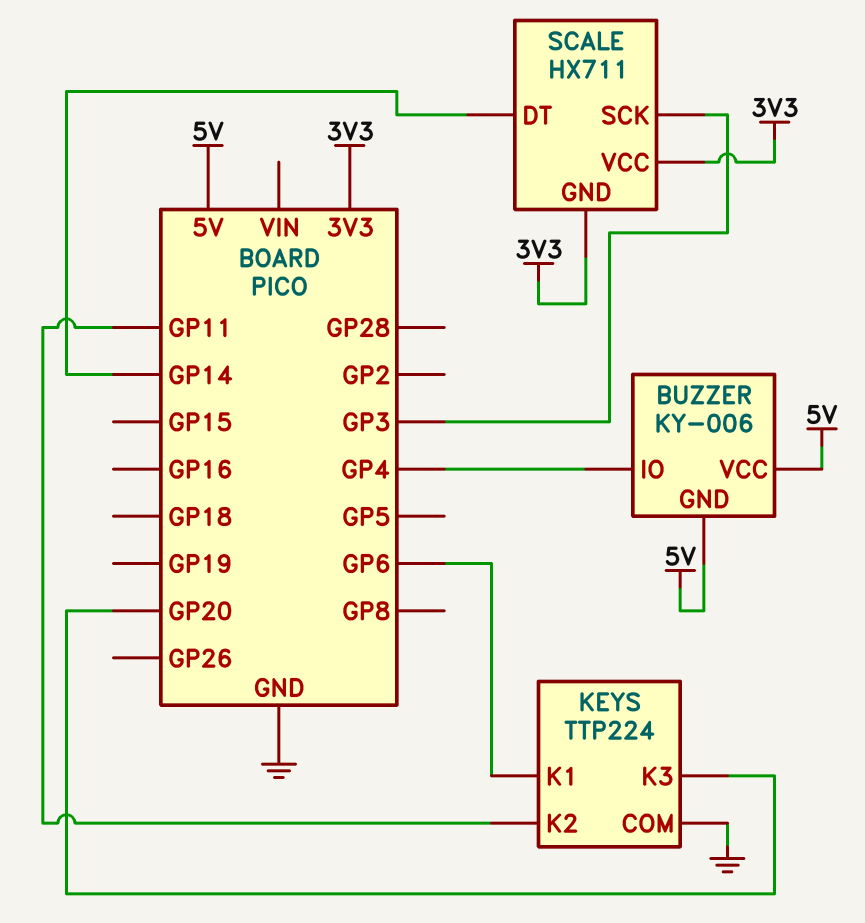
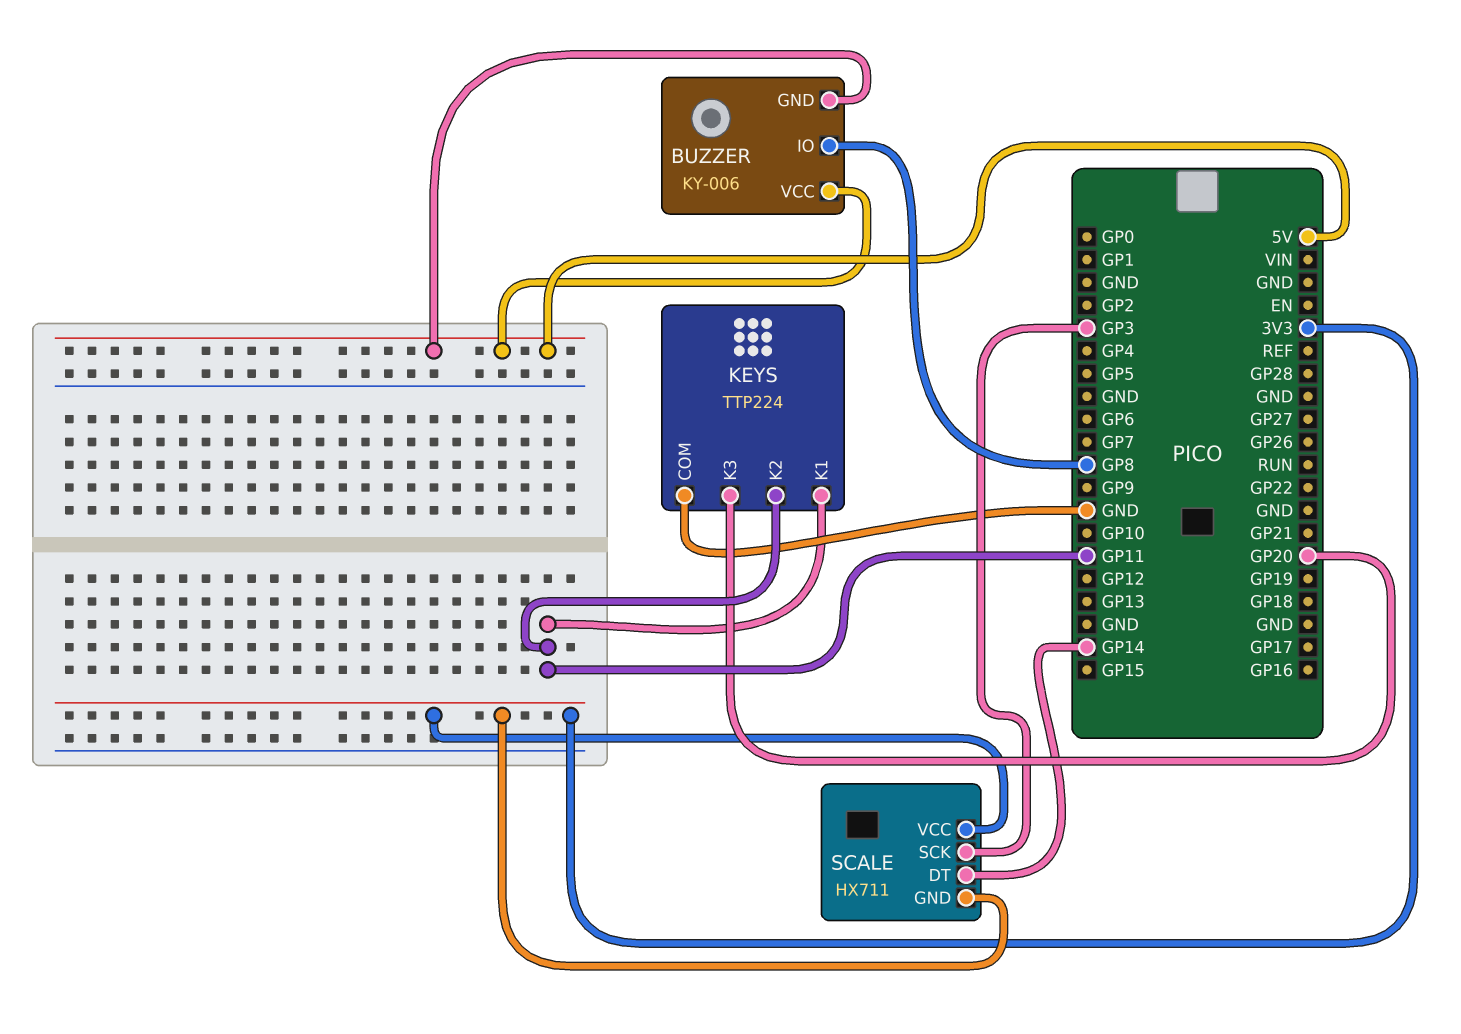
BUZZER pin IO: GP4 -> GP8
KEYS pin K1: GP6 -> GP11

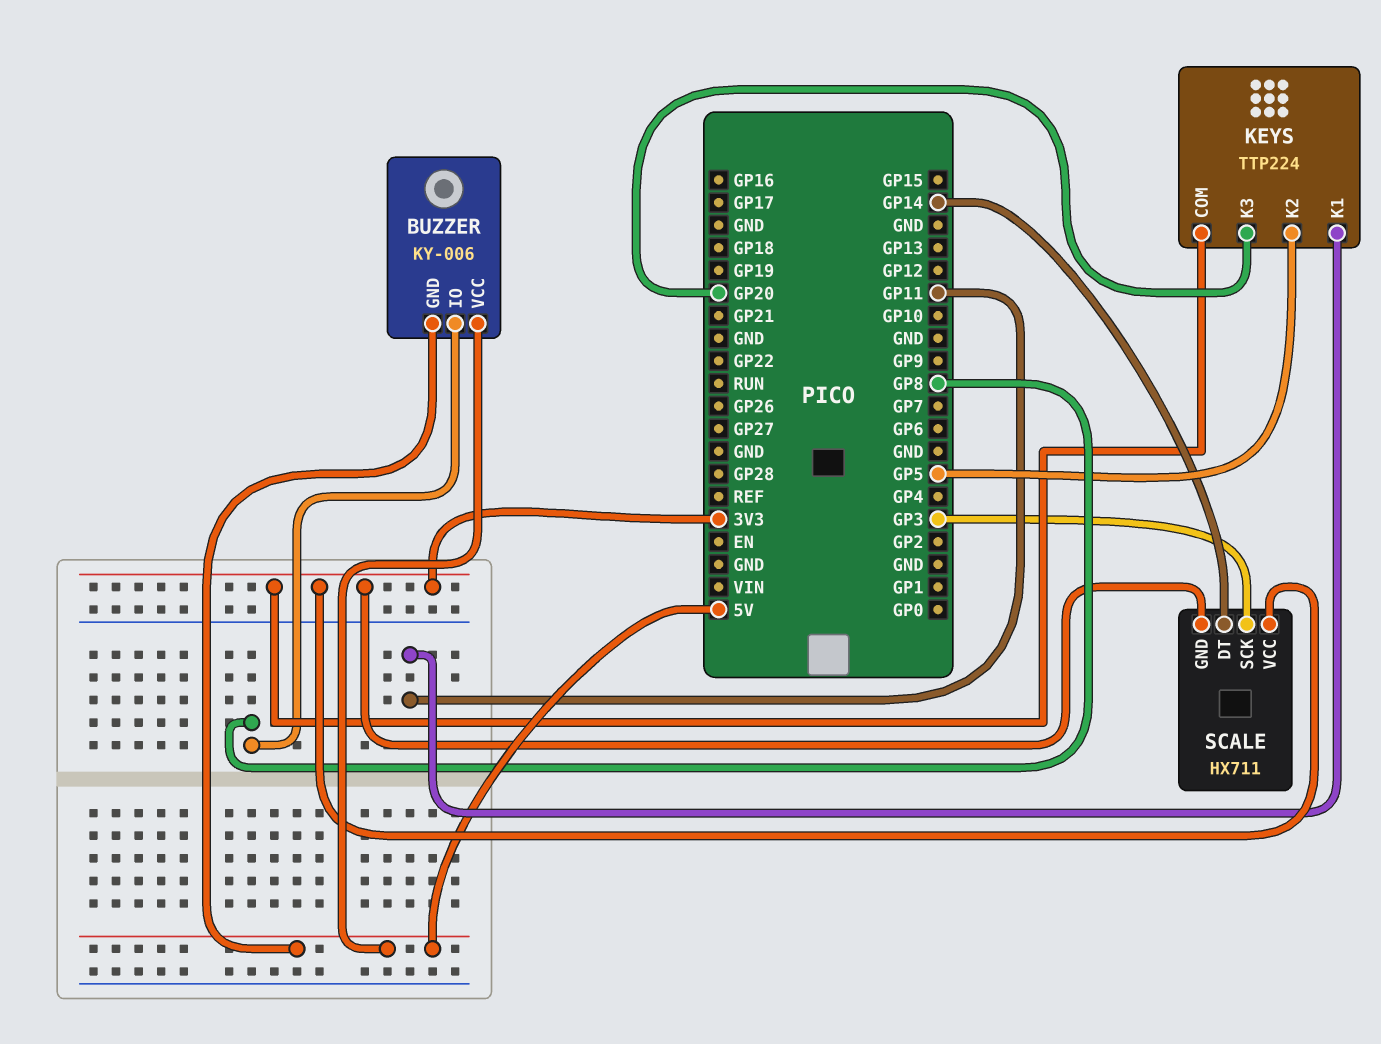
KEYS pin COM: GND -> 3V3
KEYS pin K2: GP11 -> GP5

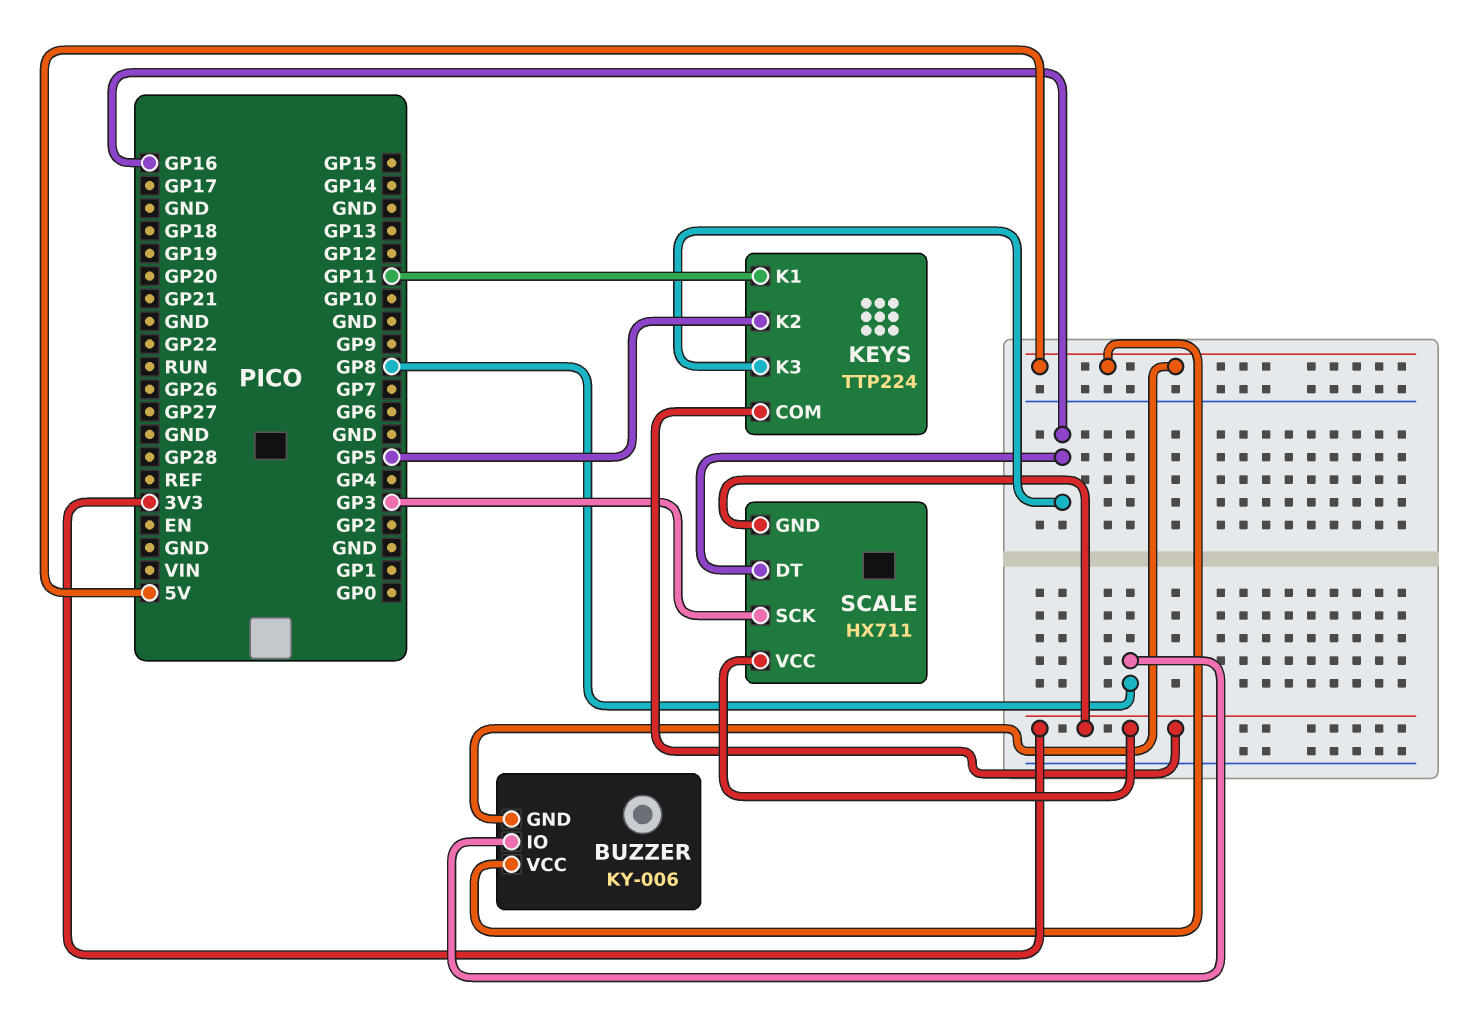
KEYS pin K3: GP20 -> GP16
SCALE pin DT: GP14 -> GP16

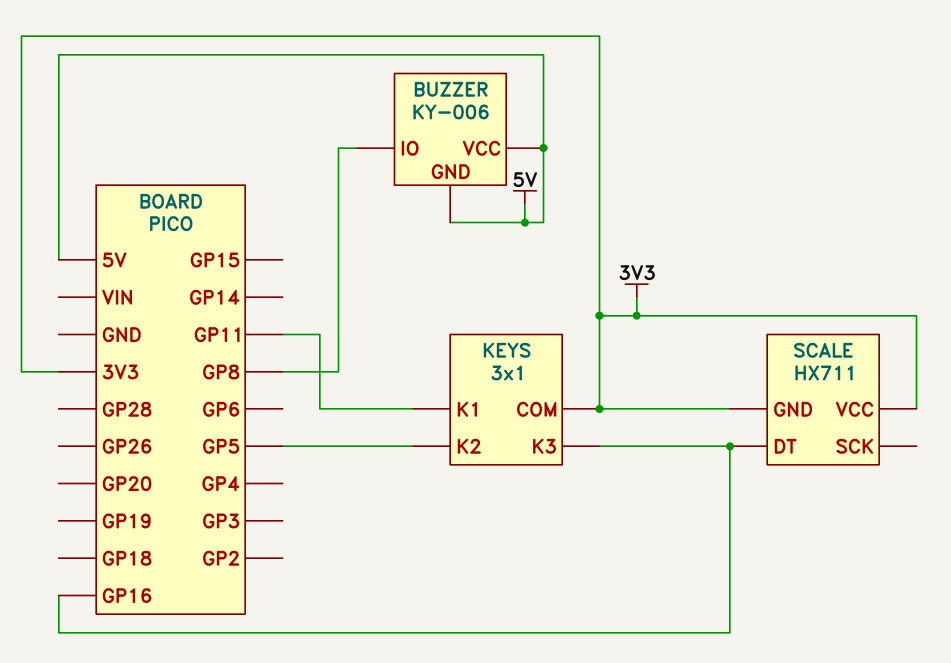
KEYS: TTP224 -> 3x1
SCALE pin SCK: GP3 -> none

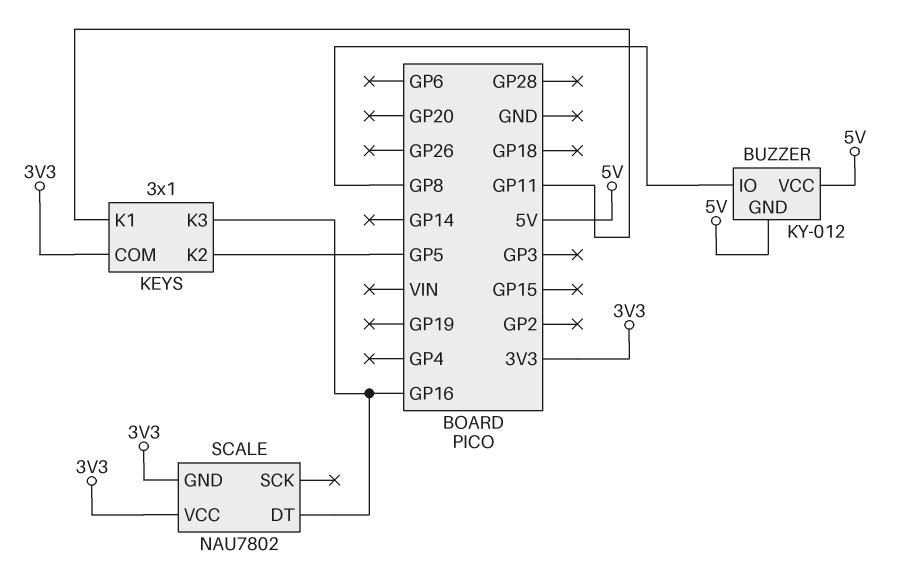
BUZZER: KY-006 -> KY-012
SCALE: HX711 -> NAU7802

